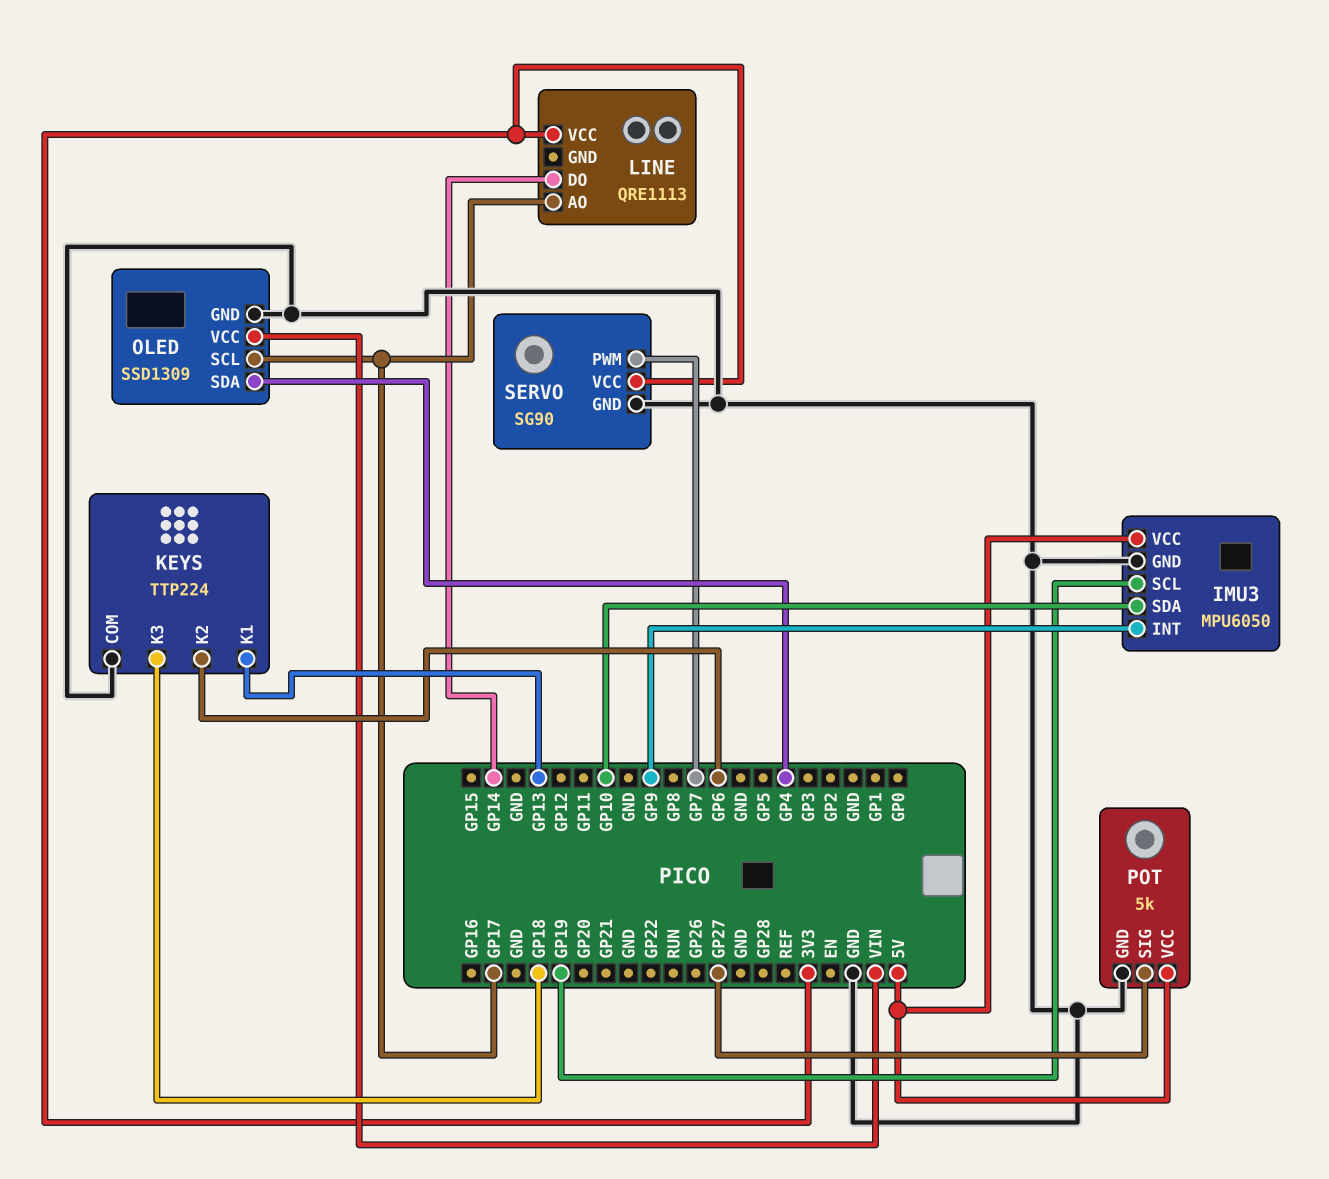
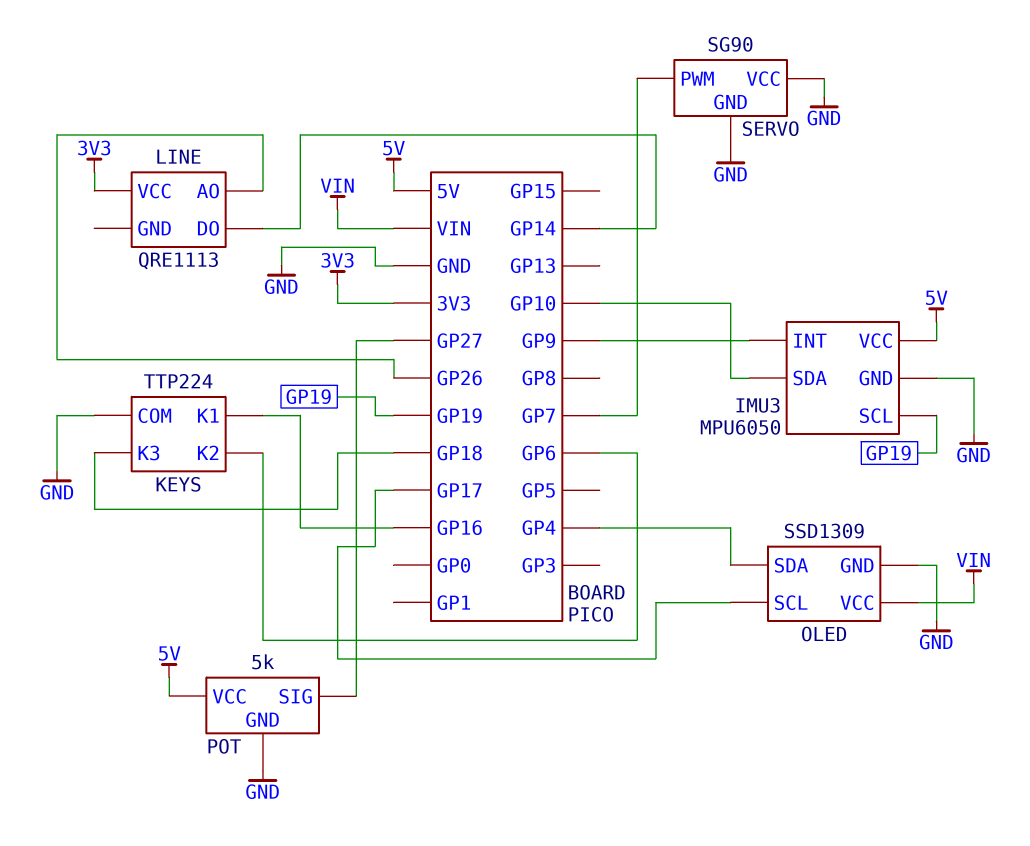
KEYS pin K1: GP13 -> GP16
LINE pin AO: GP17 -> GP26
SERVO pin VCC: 3V3 -> GND

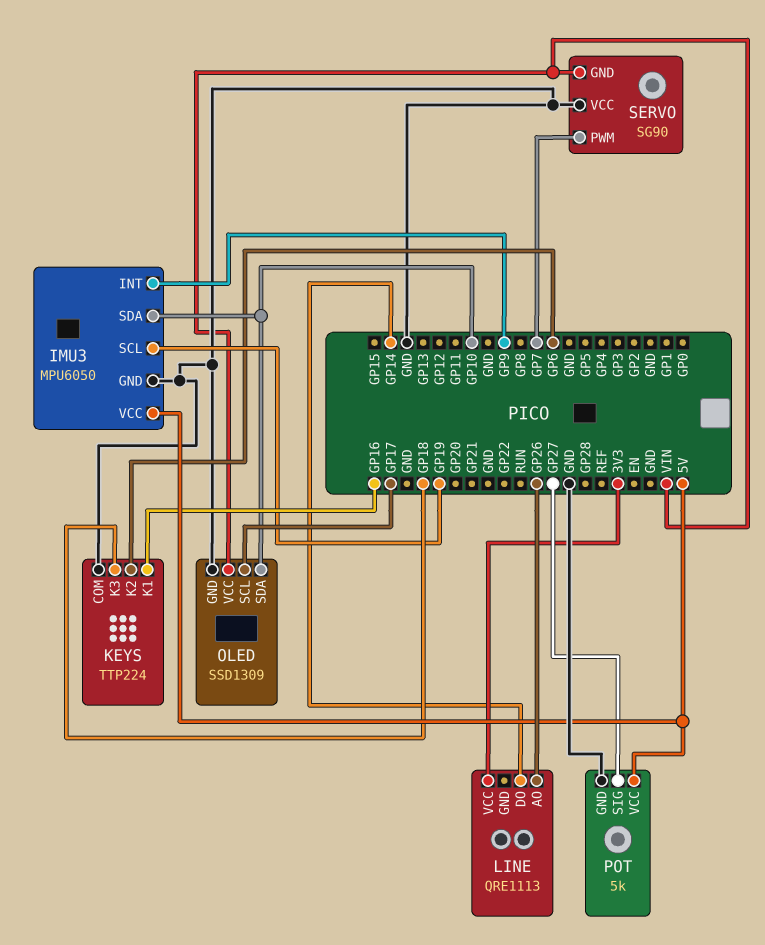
OLED pin SDA: GP4 -> GP10
SERVO pin GND: GND -> VIN

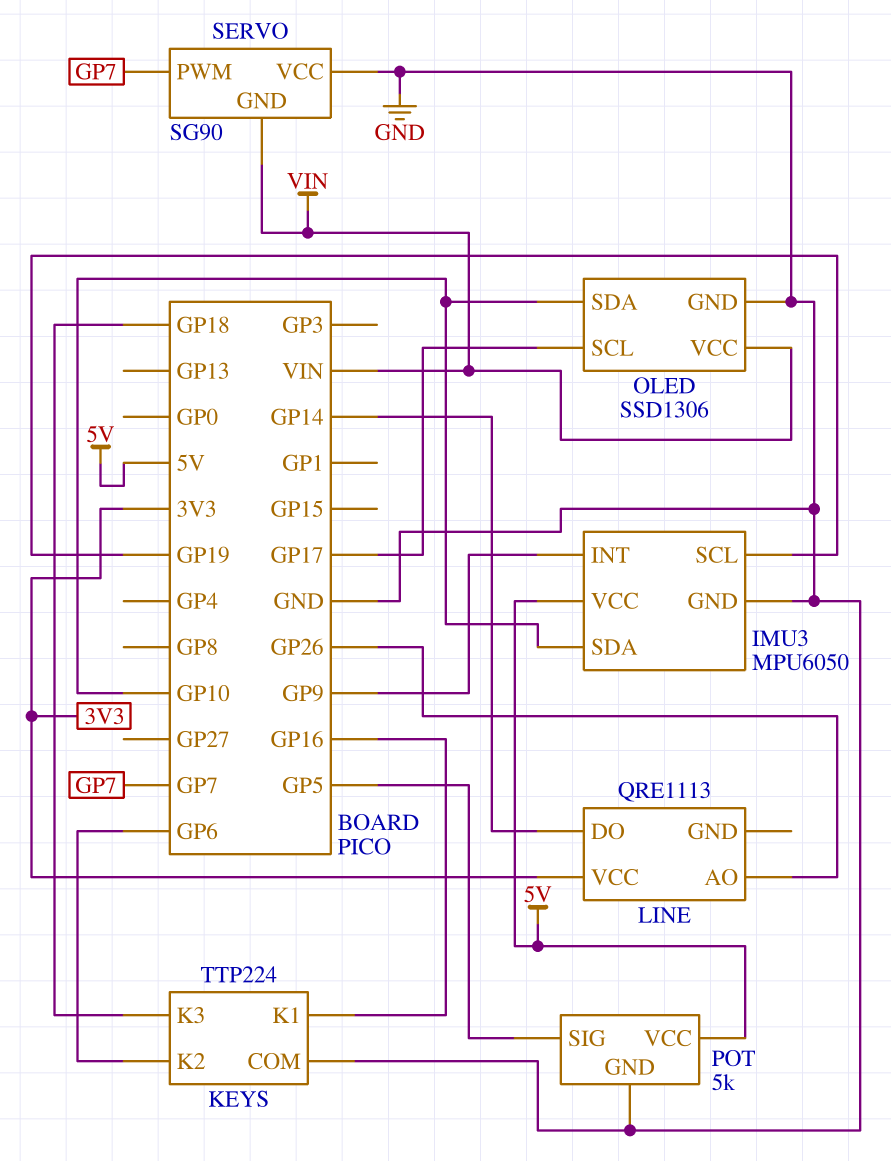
OLED: SSD1309 -> SSD1306
POT pin SIG: GP27 -> GP5

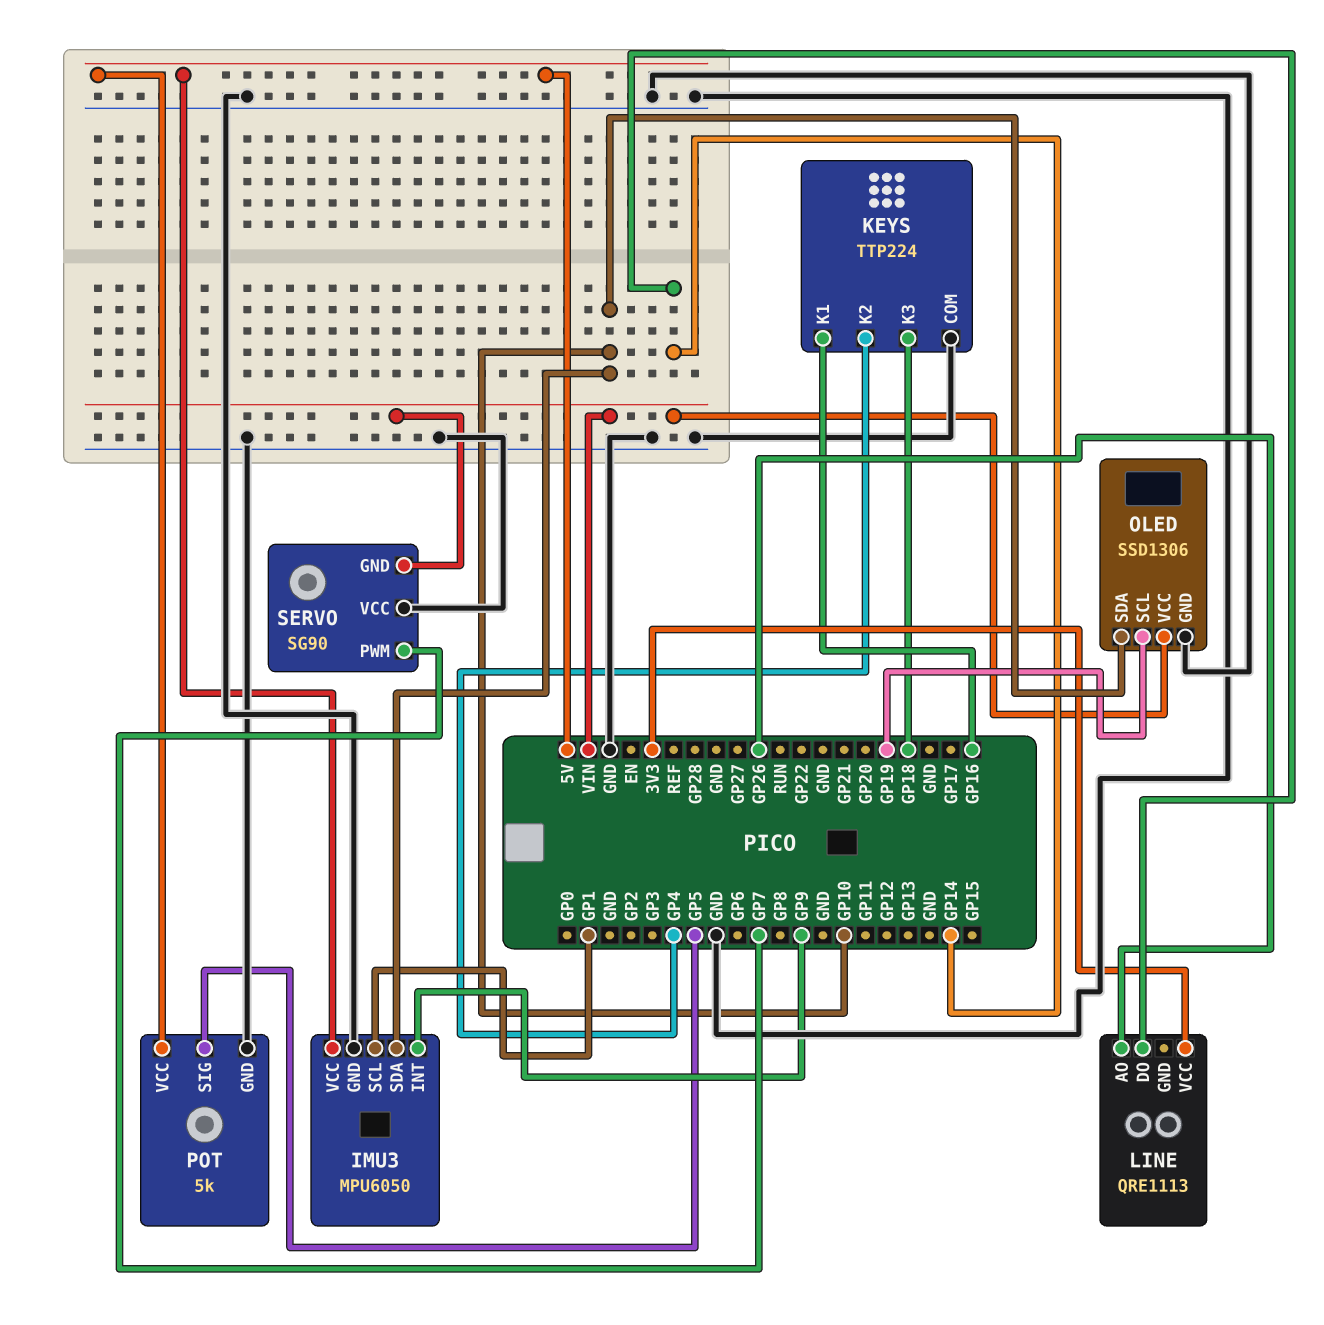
IMU3 pin SCL: GP19 -> GP1
KEYS pin K2: GP6 -> GP4
OLED pin SCL: GP17 -> GP19

